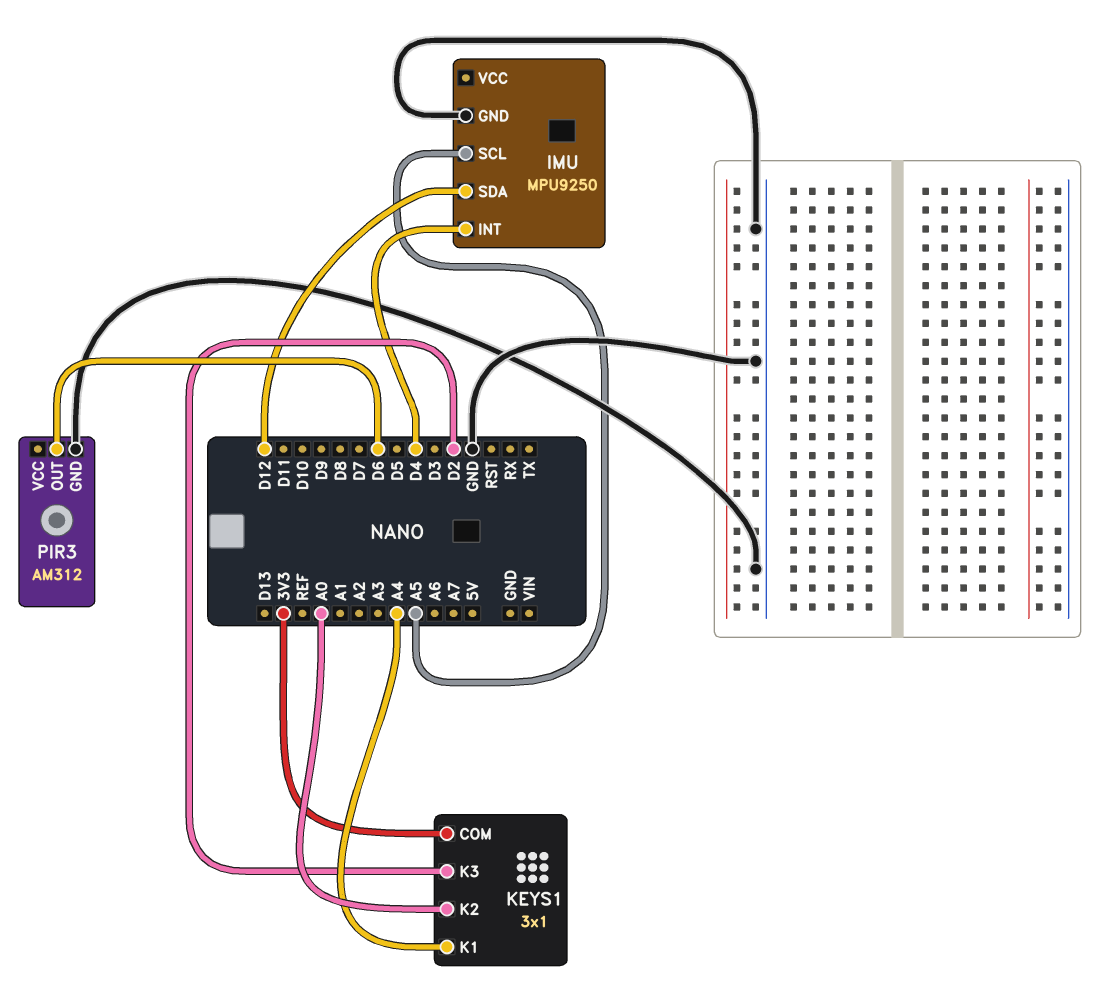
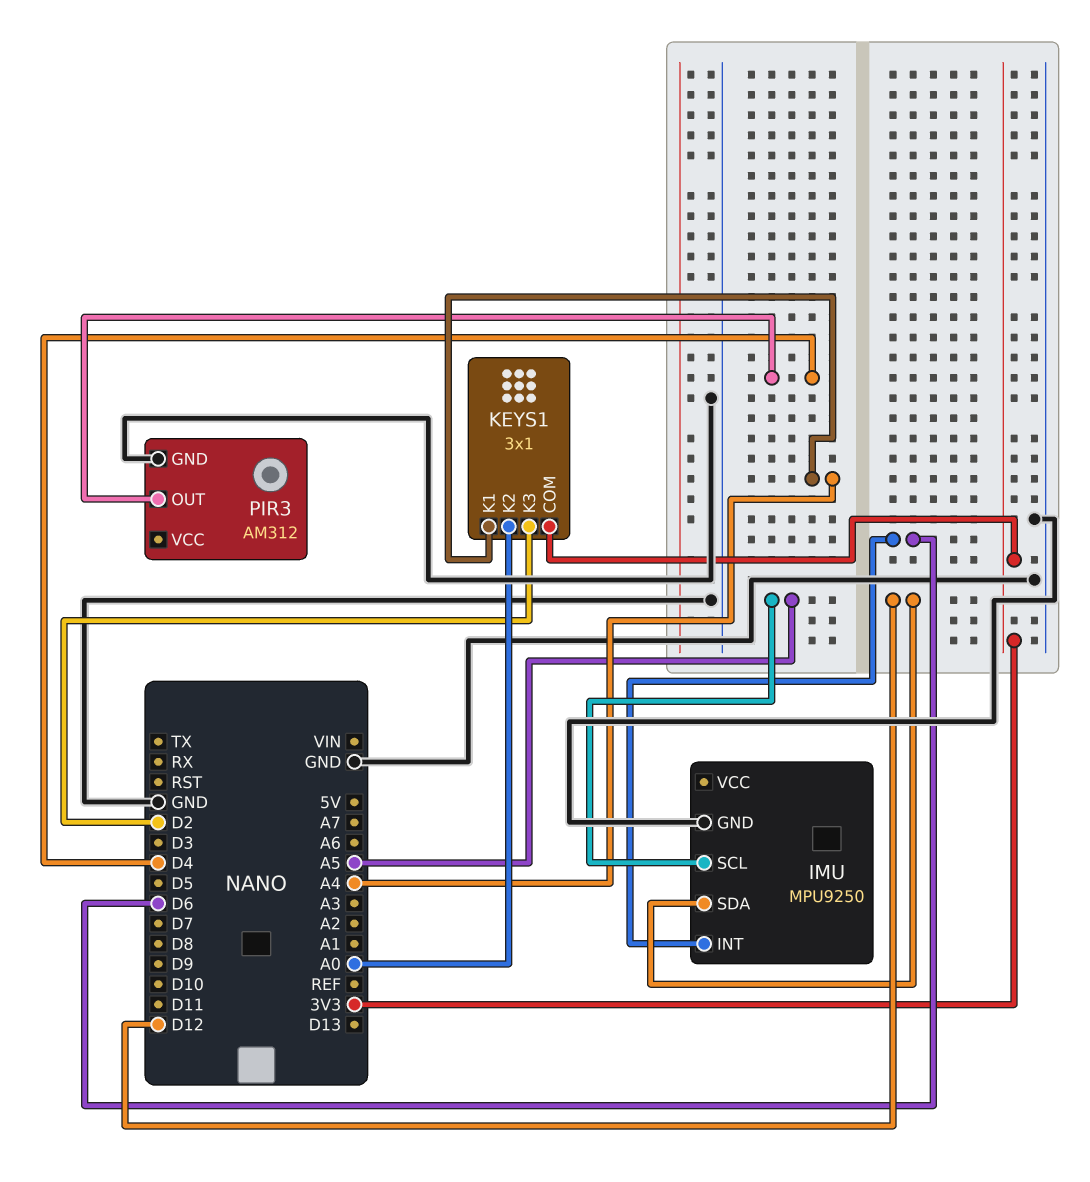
IMU pin INT: D4 -> D6
PIR3 pin OUT: D6 -> D4

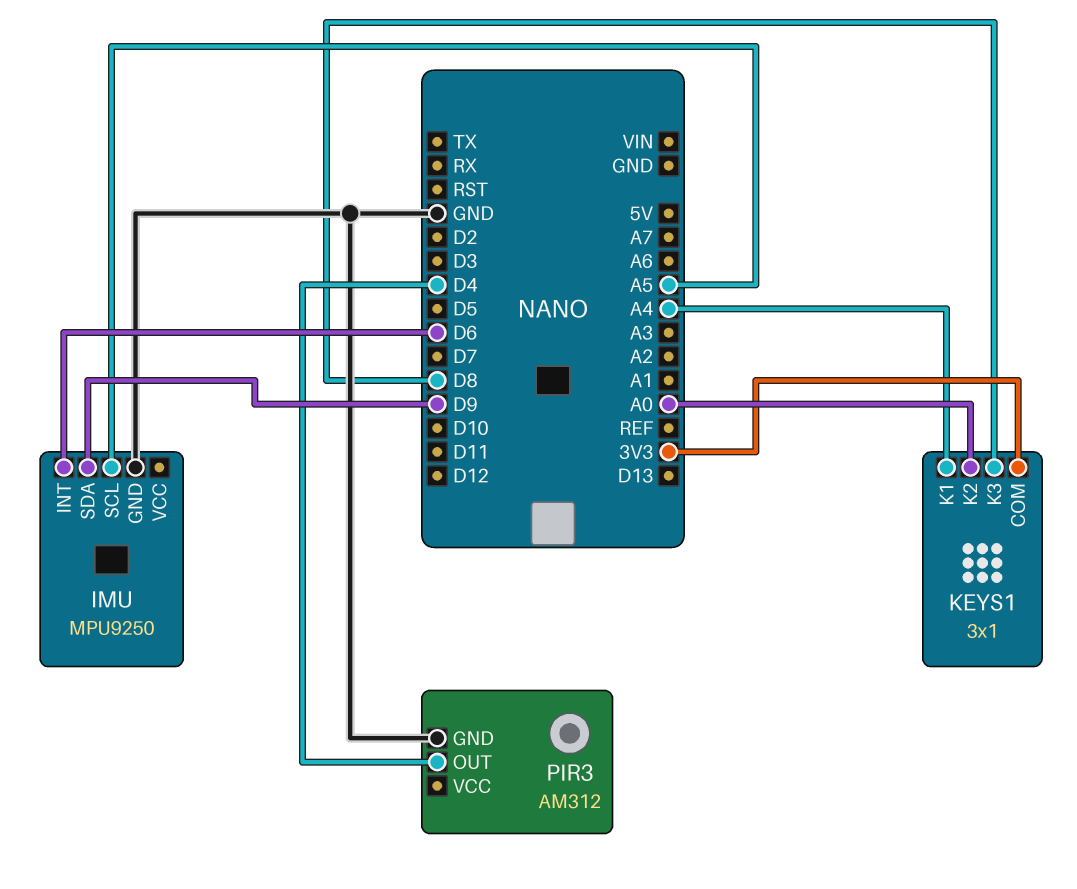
IMU pin SDA: D12 -> D9
KEYS1 pin K3: D2 -> D8

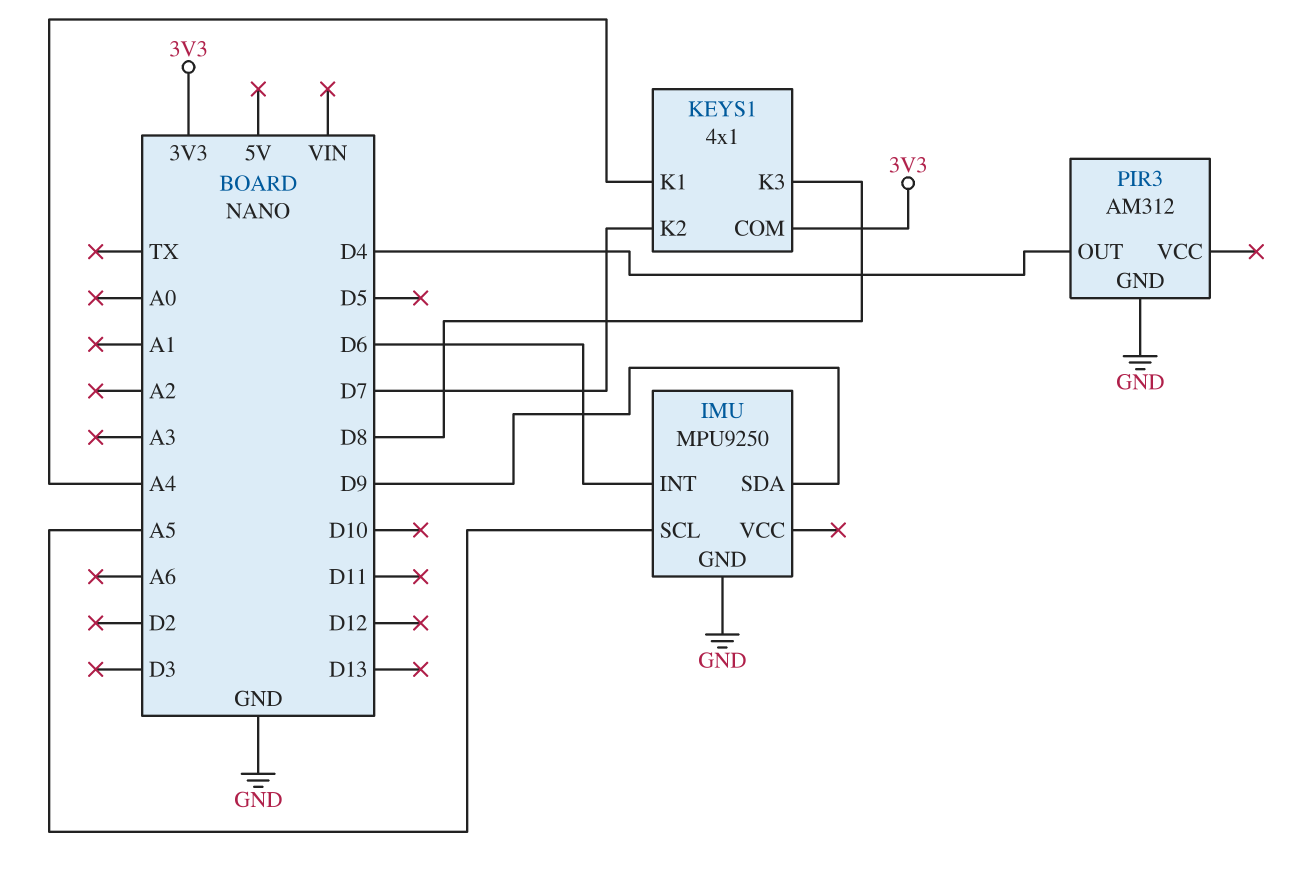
KEYS1: 3x1 -> 4x1
KEYS1 pin K2: A0 -> D7

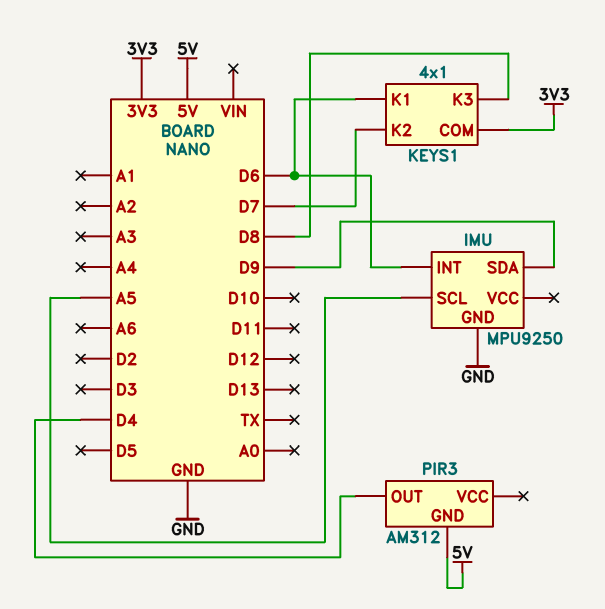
KEYS1 pin K1: A4 -> D6
PIR3 pin GND: GND -> 5V

